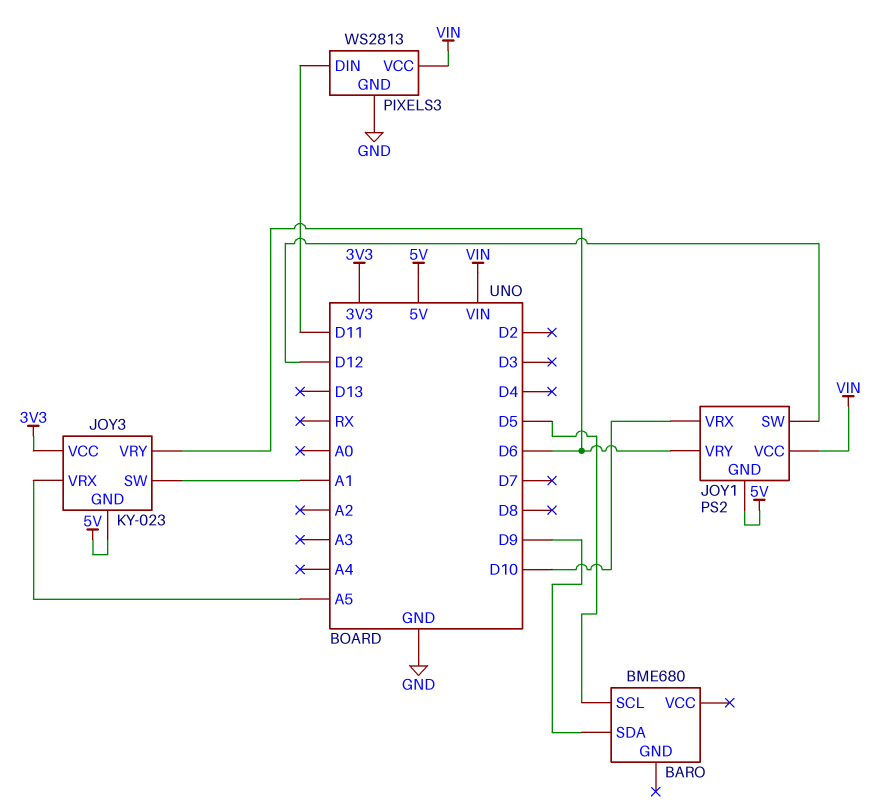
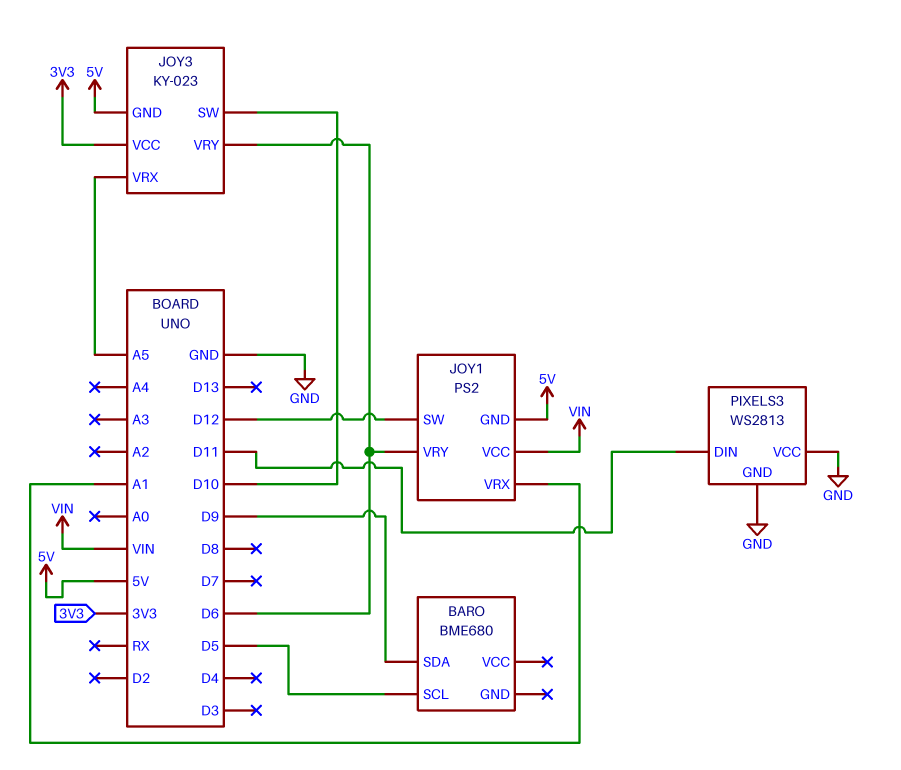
JOY1 pin VRX: D10 -> A1
JOY3 pin SW: A1 -> D10
PIXELS3 pin VCC: VIN -> GND

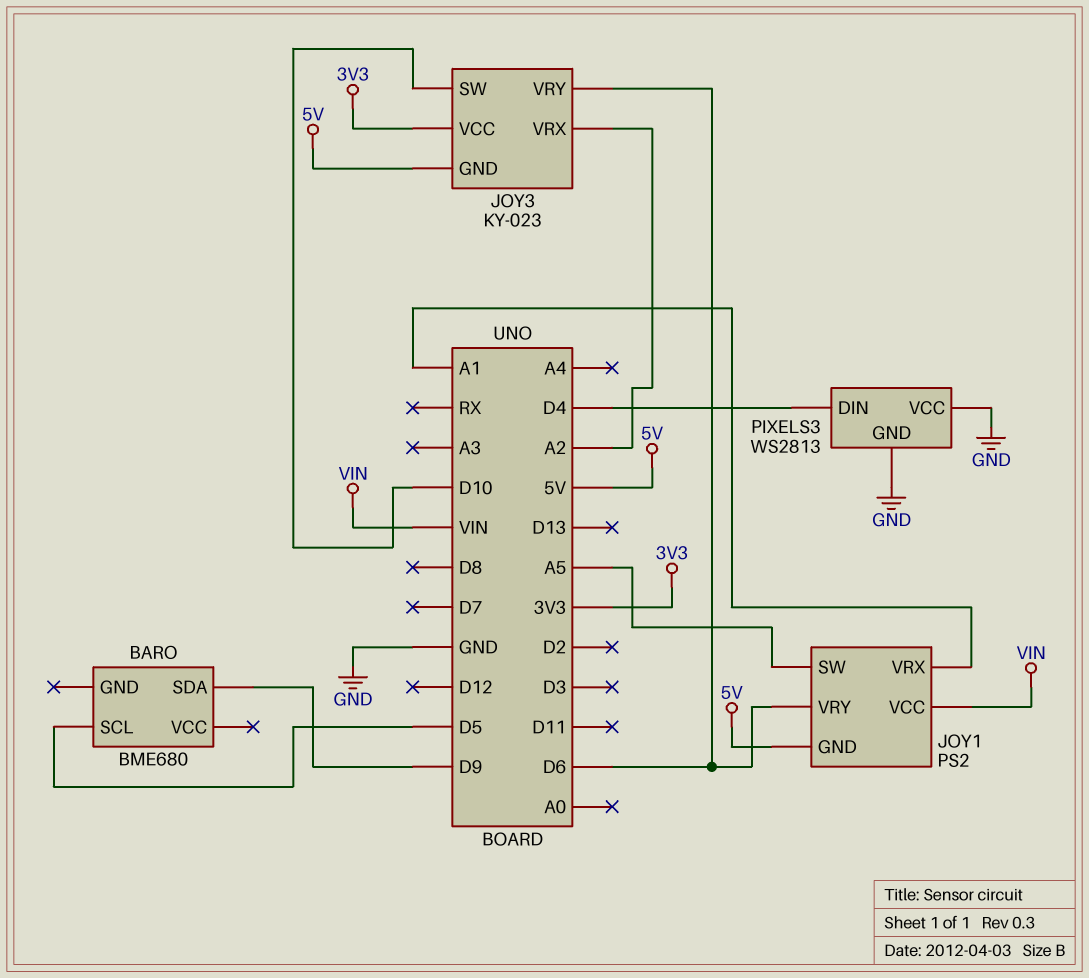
JOY1 pin SW: D12 -> A5
JOY3 pin VRX: A5 -> A2
PIXELS3 pin DIN: D11 -> D4

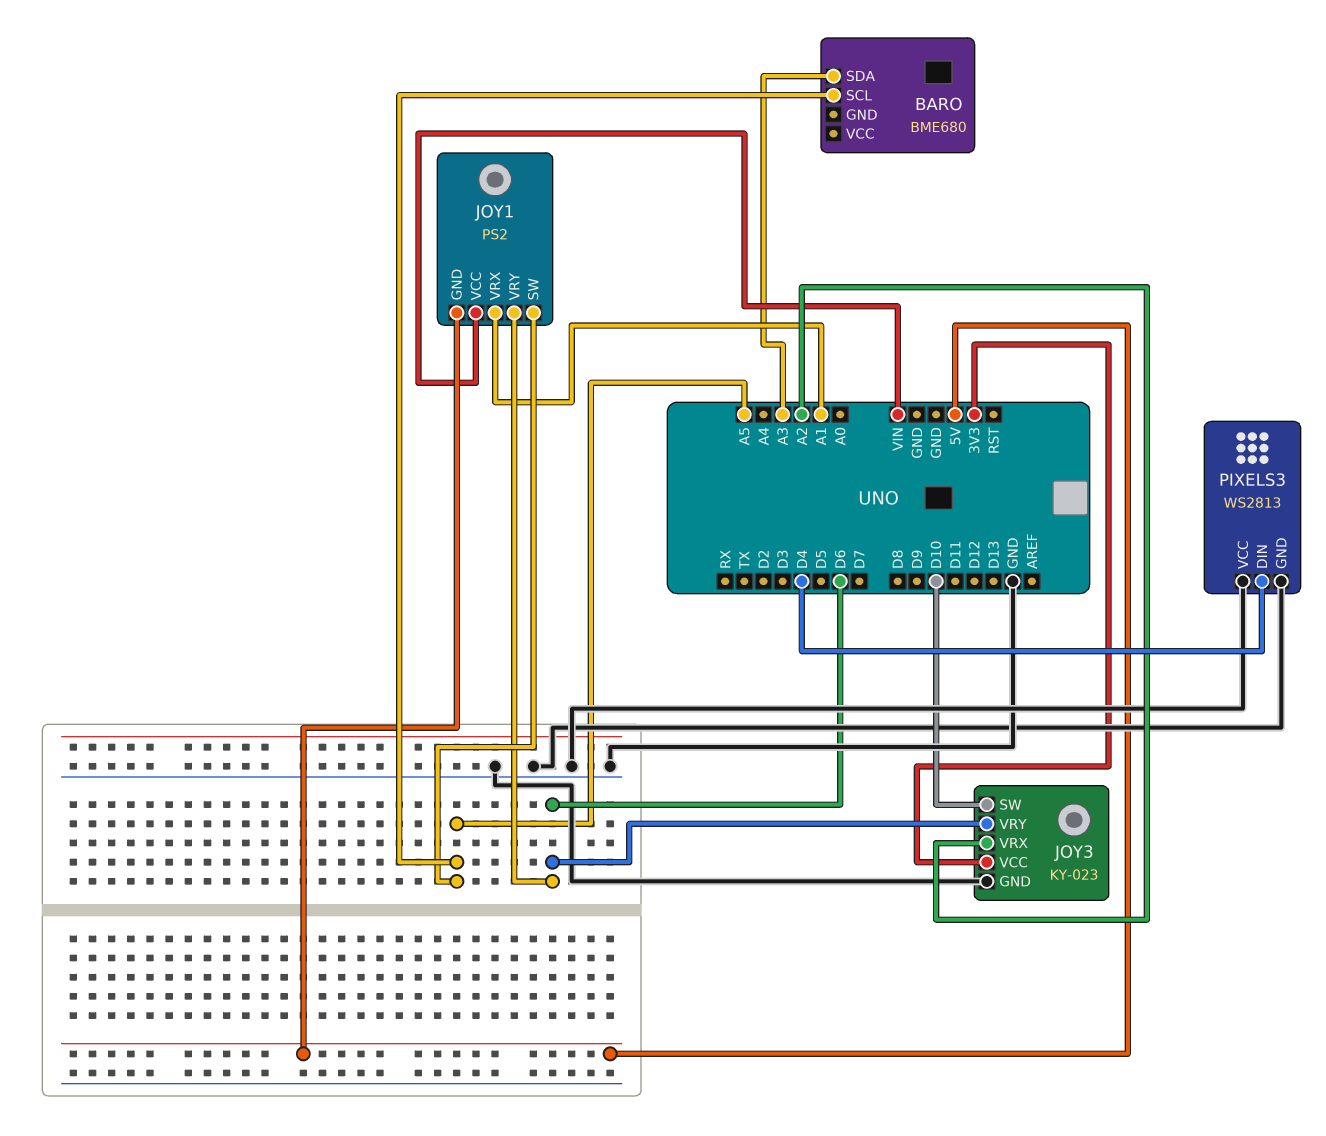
BARO pin SCL: D5 -> A5
BARO pin SDA: D9 -> A3
JOY3 pin GND: 5V -> GND

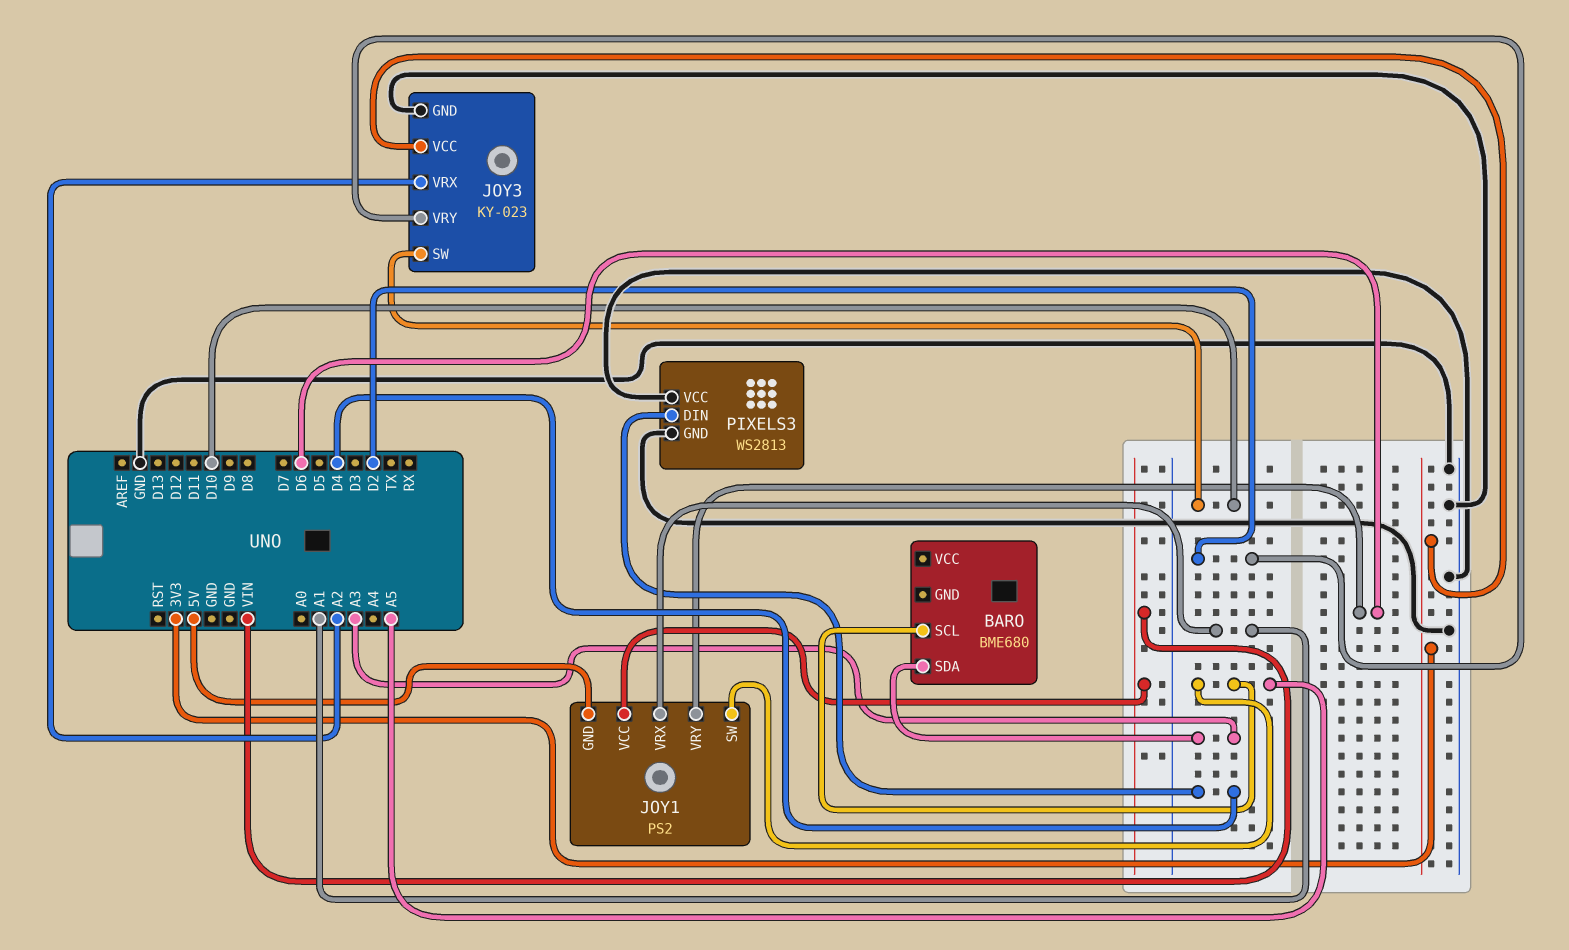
JOY3 pin VRY: D6 -> D2

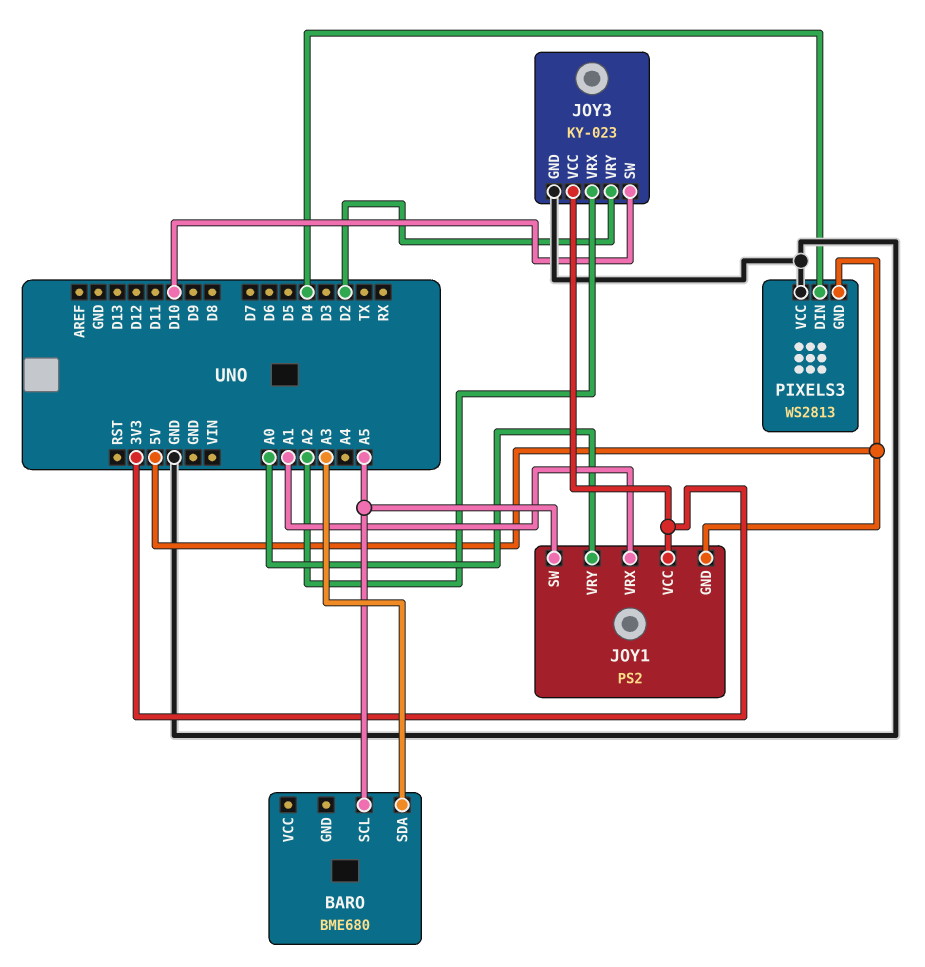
JOY1 pin VCC: VIN -> 3V3
JOY1 pin VRY: D6 -> A0
PIXELS3 pin GND: GND -> 5V

